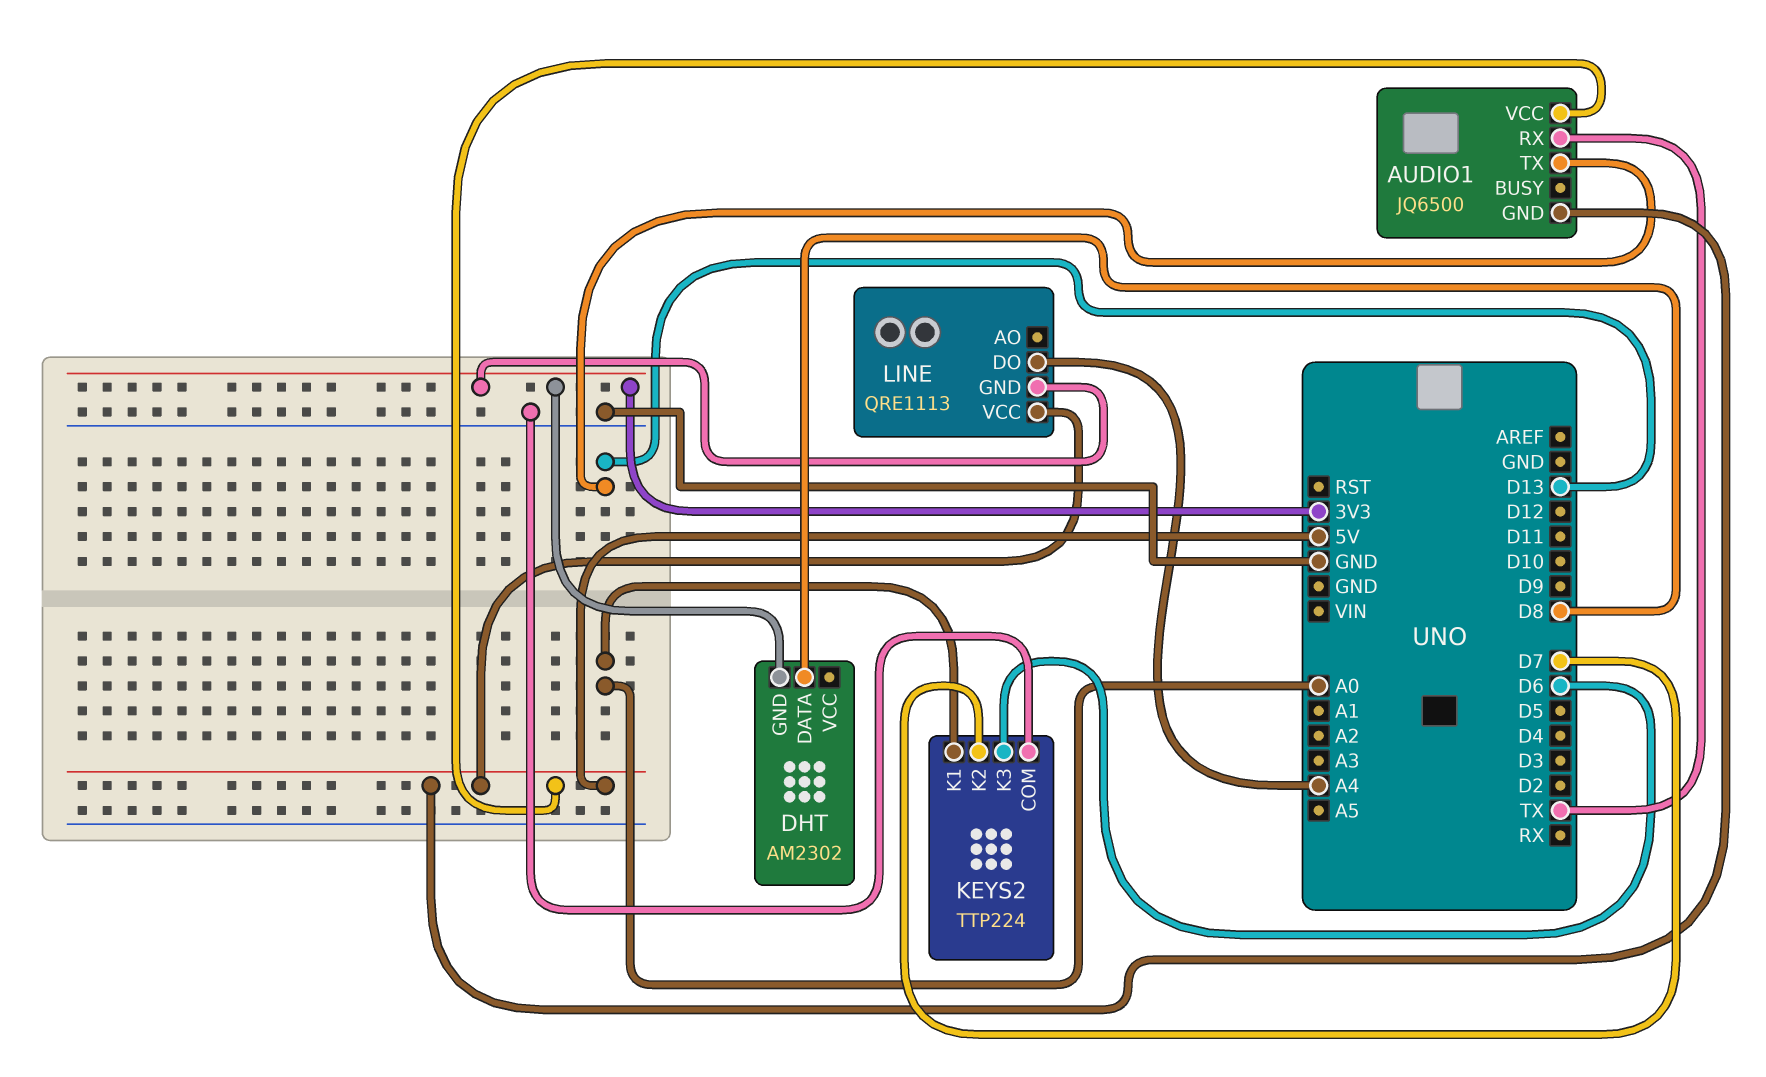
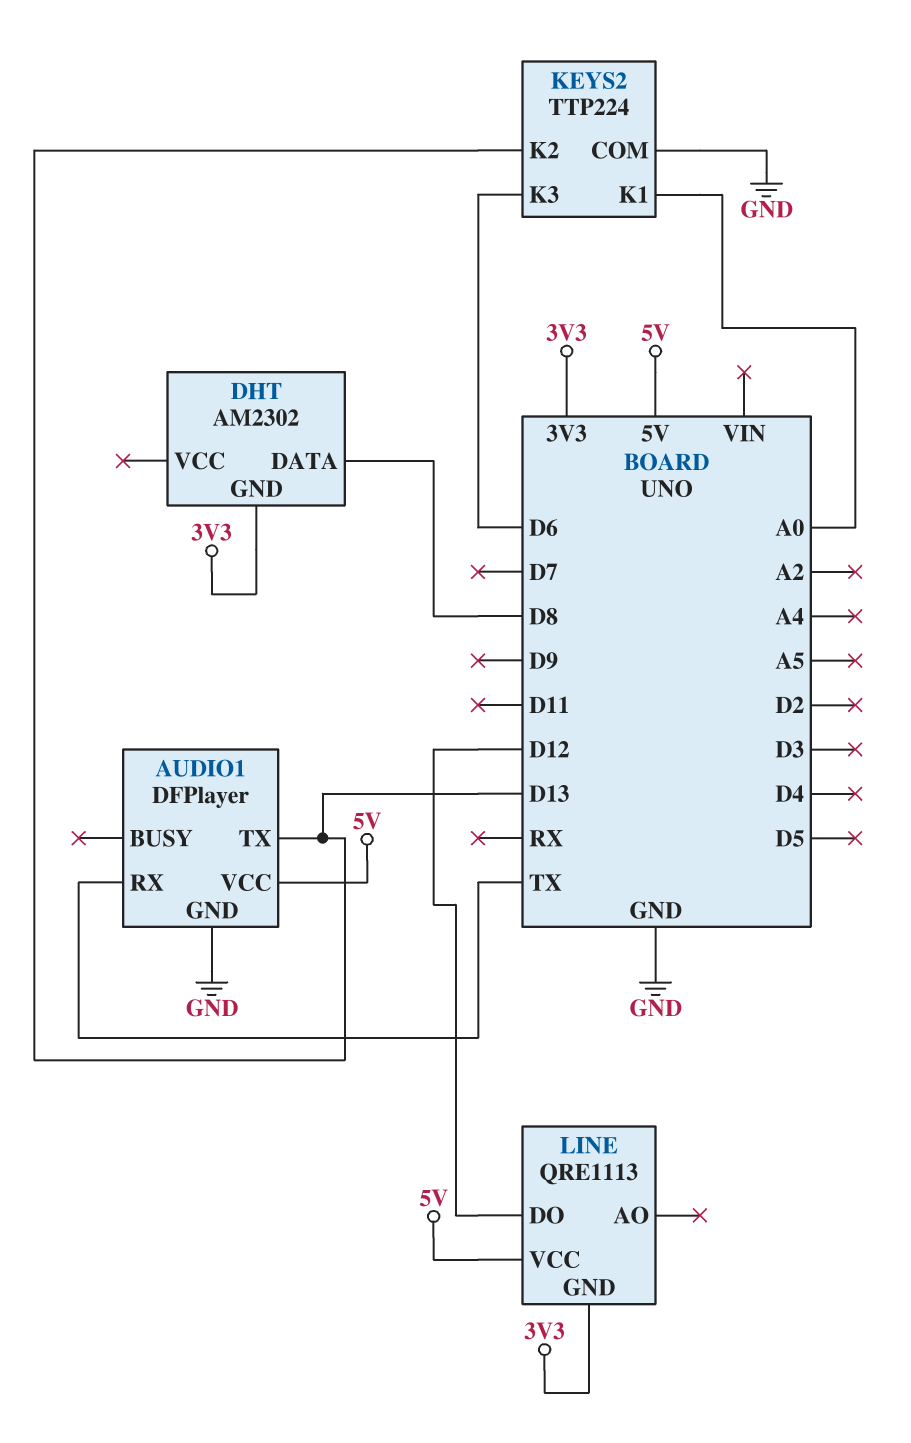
AUDIO1: JQ6500 -> DFPlayer
AUDIO1 pin GND: 5V -> GND
KEYS2 pin K2: D7 -> D13
LINE pin DO: A4 -> D12

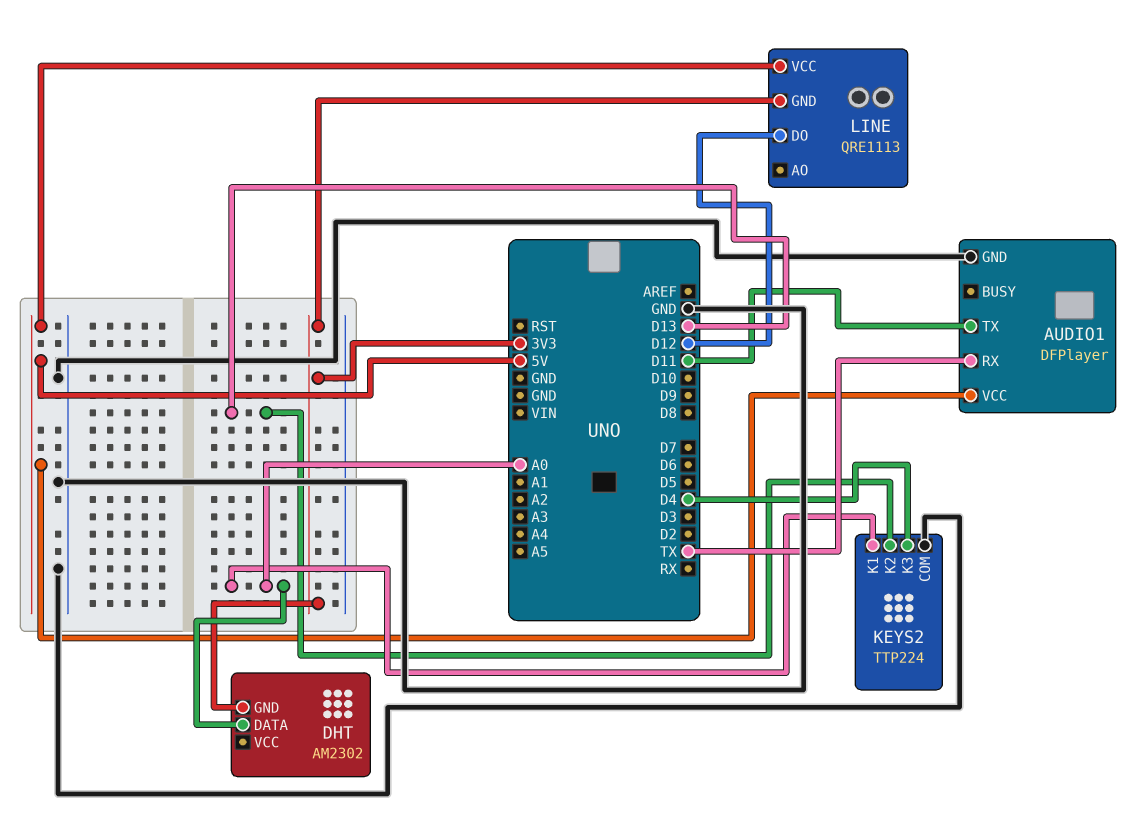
AUDIO1 pin TX: D13 -> D11
DHT pin DATA: D8 -> A0
KEYS2 pin K3: D6 -> D4

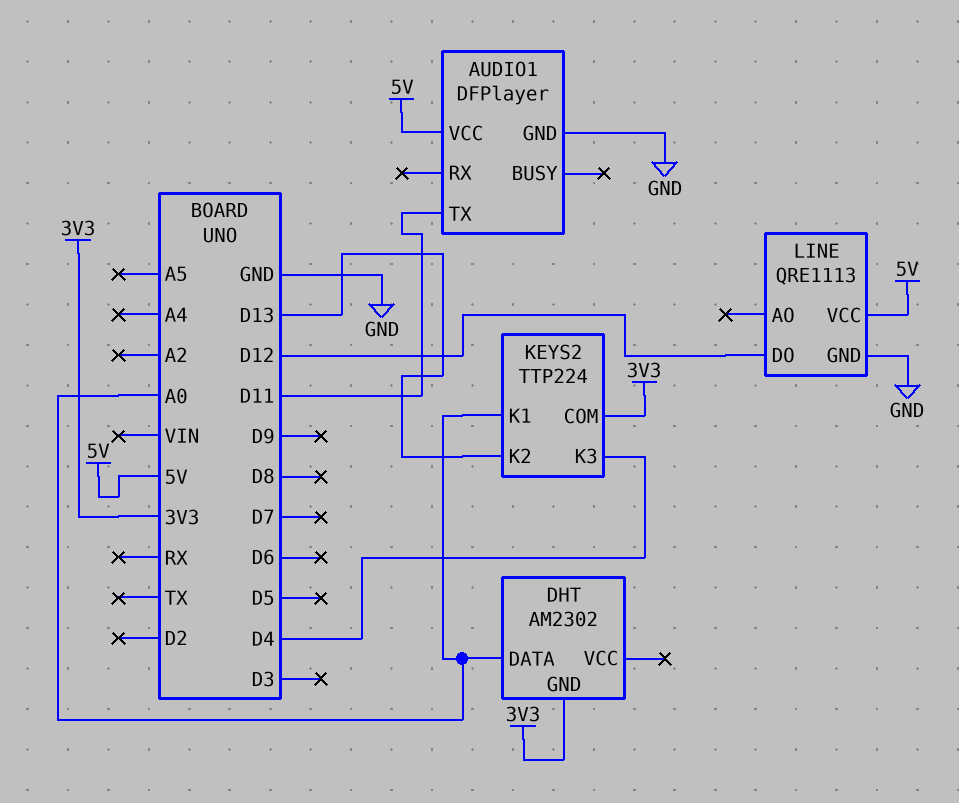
AUDIO1 pin RX: TX -> none
KEYS2 pin COM: GND -> 3V3
LINE pin GND: 3V3 -> GND

